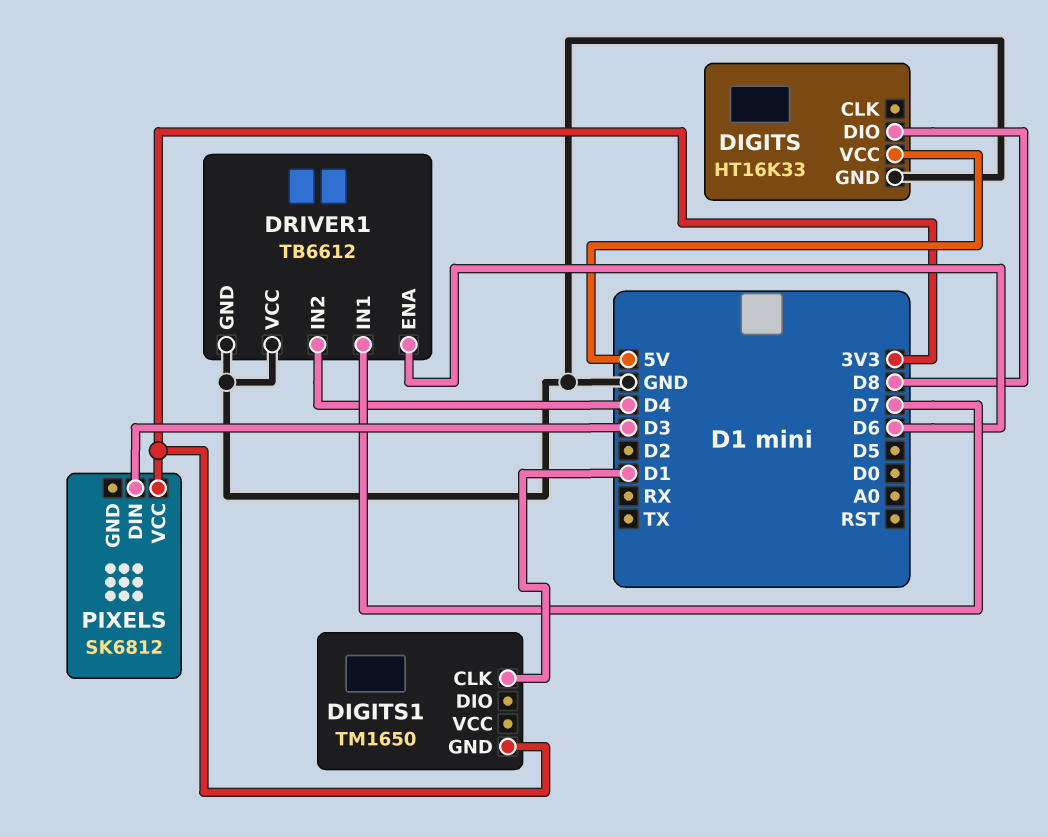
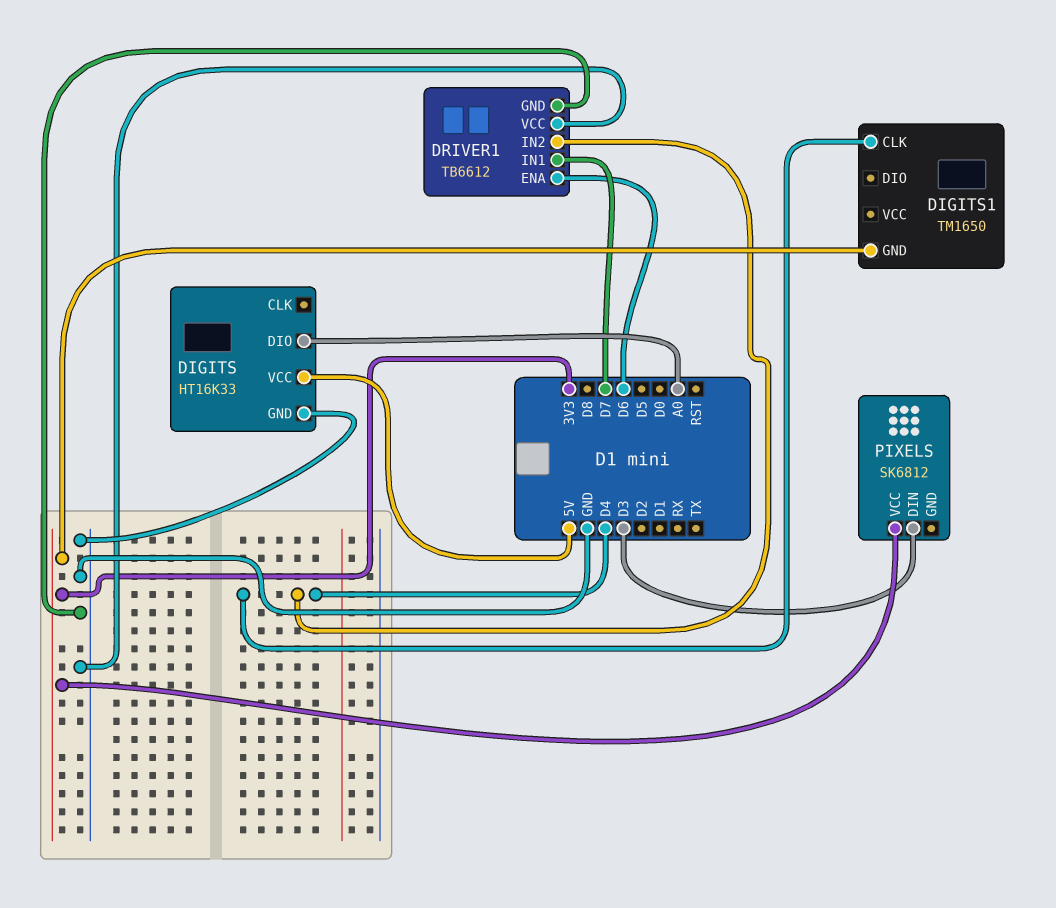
DIGITS pin DIO: D8 -> A0
DIGITS1 pin CLK: D1 -> D4

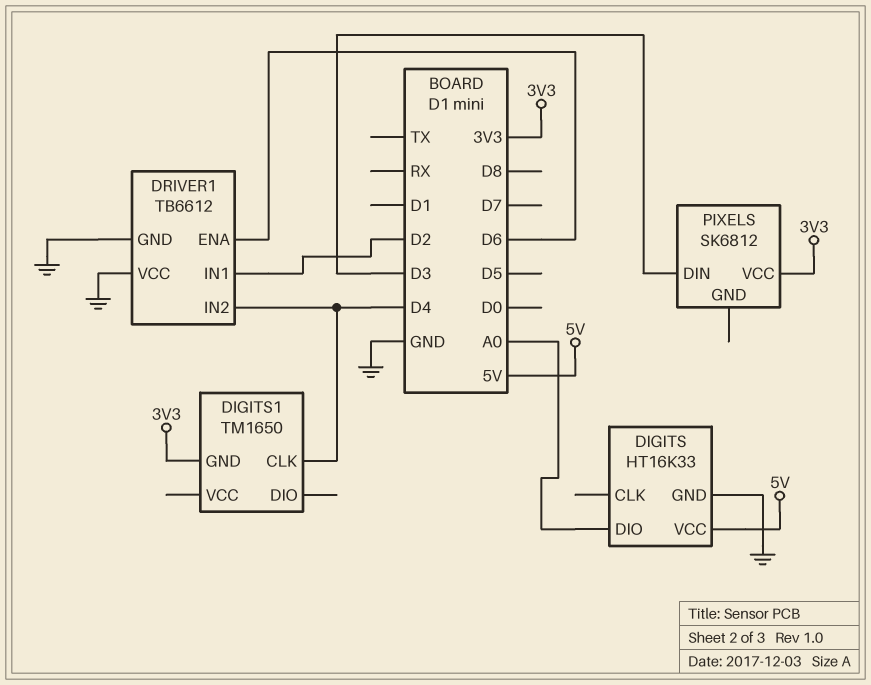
DRIVER1 pin IN1: D7 -> D2

